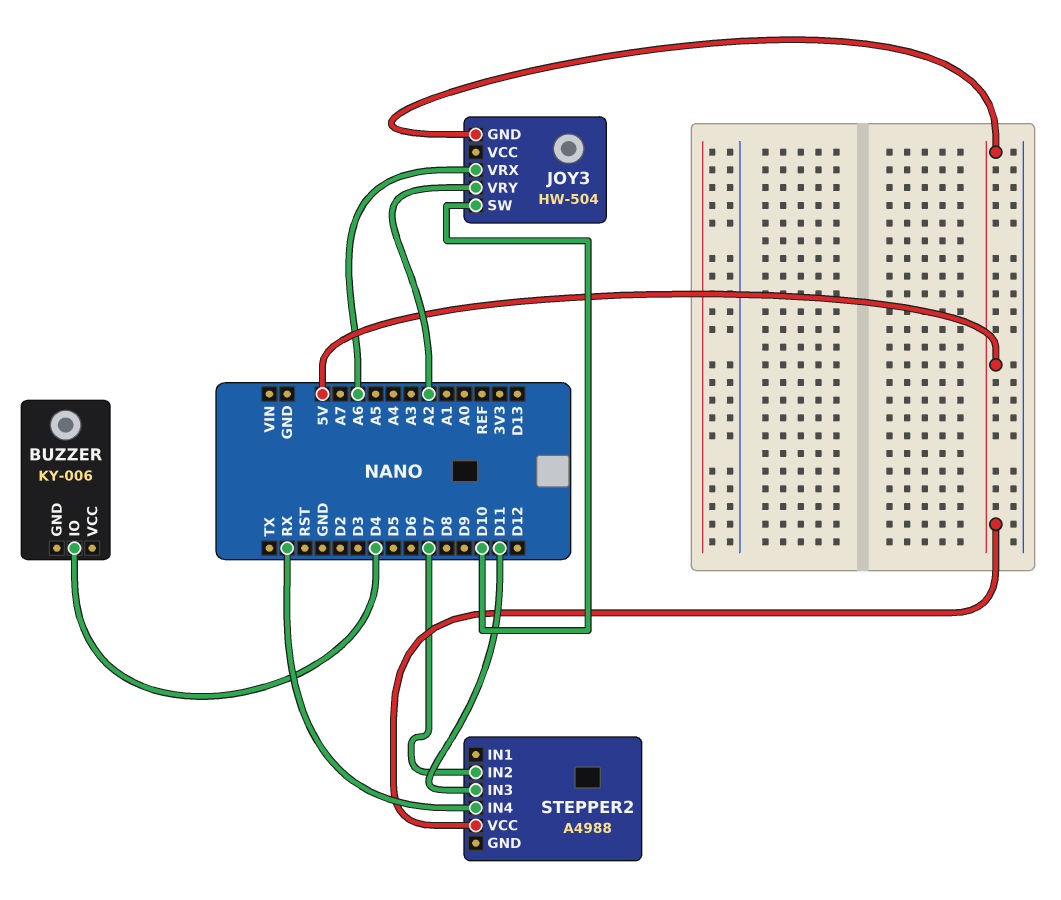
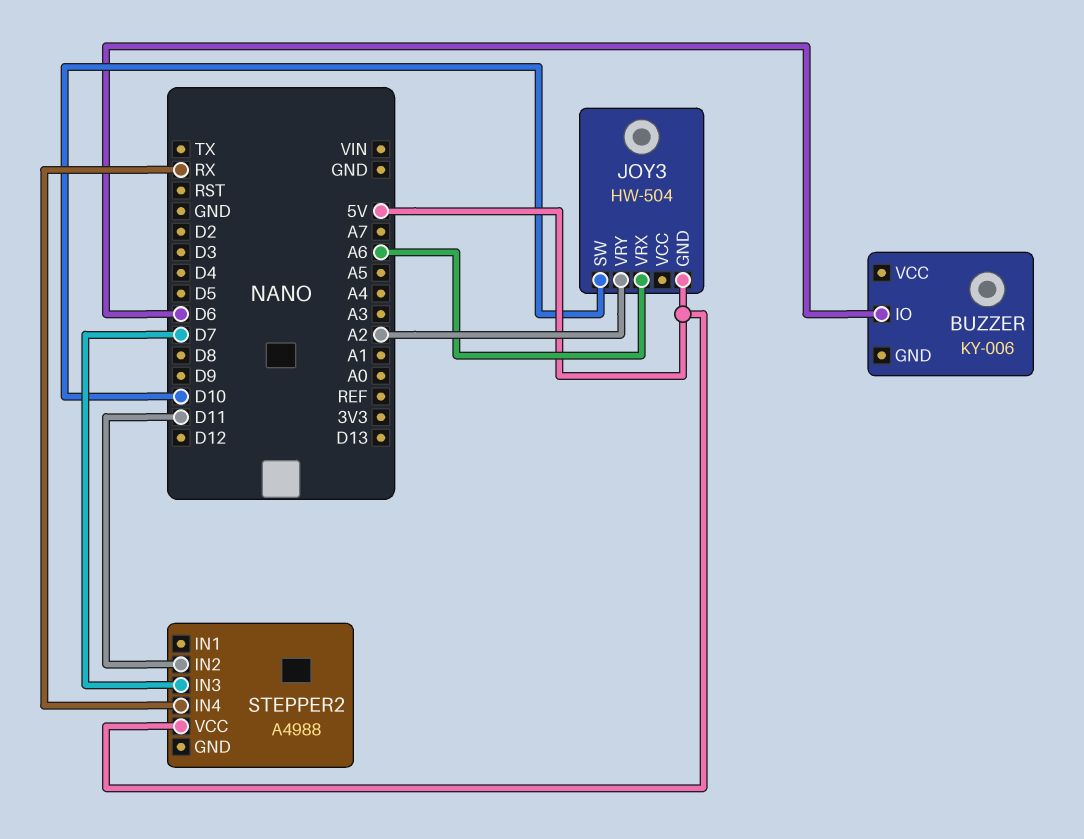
BUZZER pin IO: D4 -> D6
STEPPER2 pin IN2: D7 -> D11
STEPPER2 pin IN3: D11 -> D7

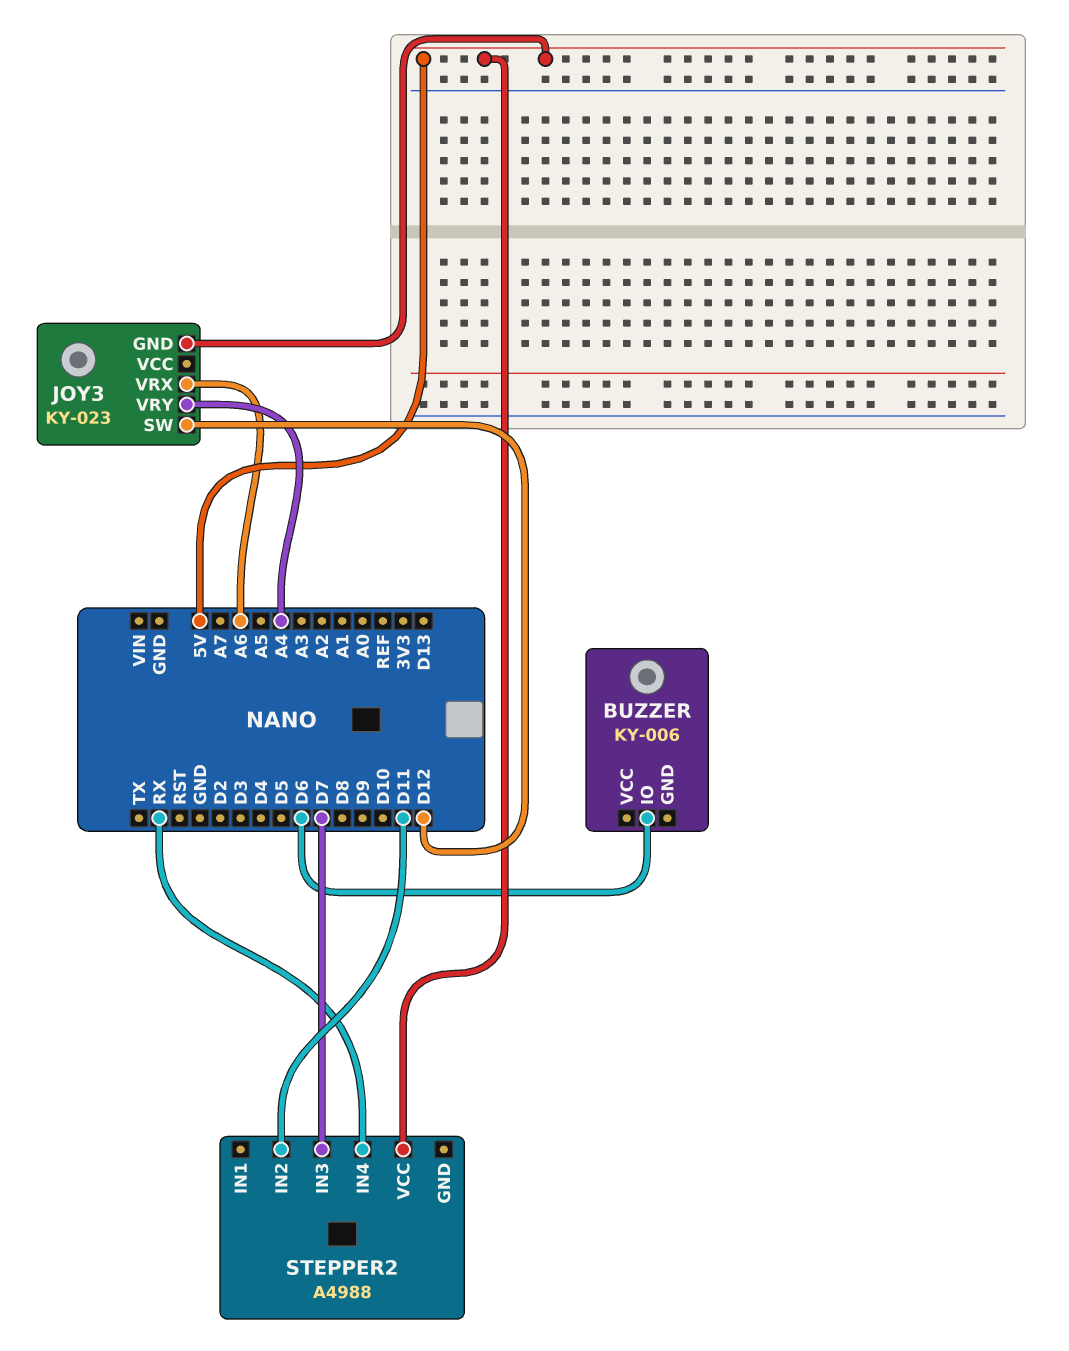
JOY3: HW-504 -> KY-023
JOY3 pin SW: D10 -> D12
JOY3 pin VRY: A2 -> A4

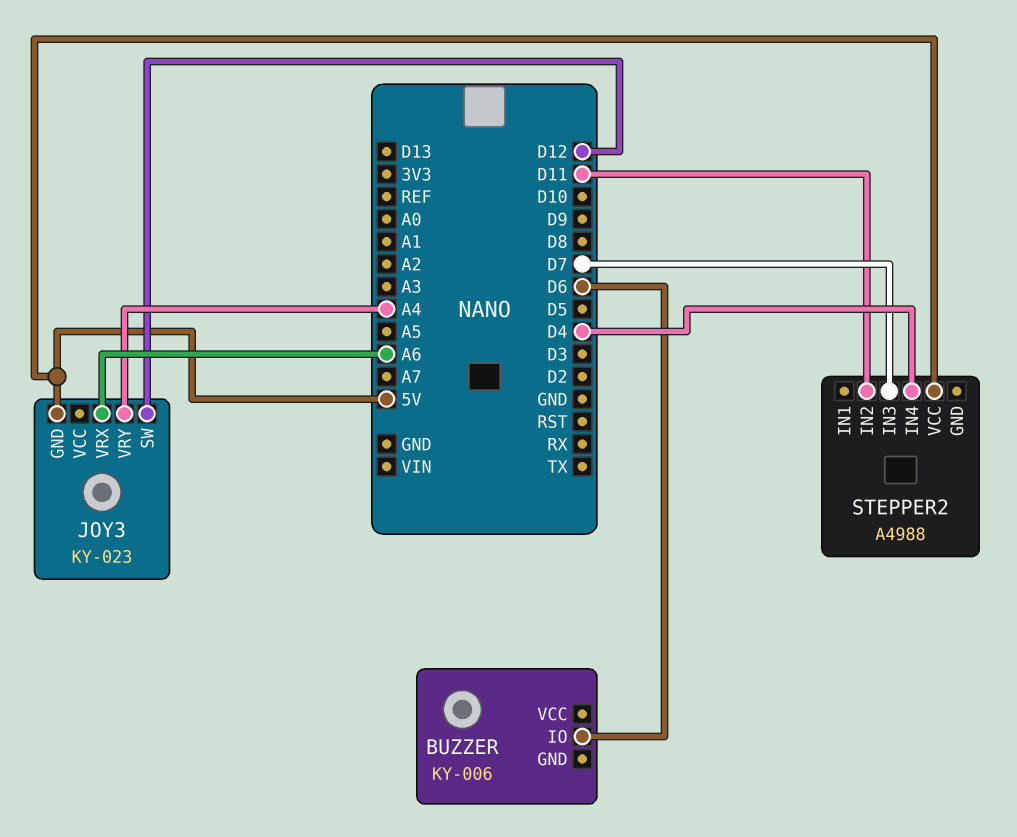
STEPPER2 pin IN4: RX -> D4

